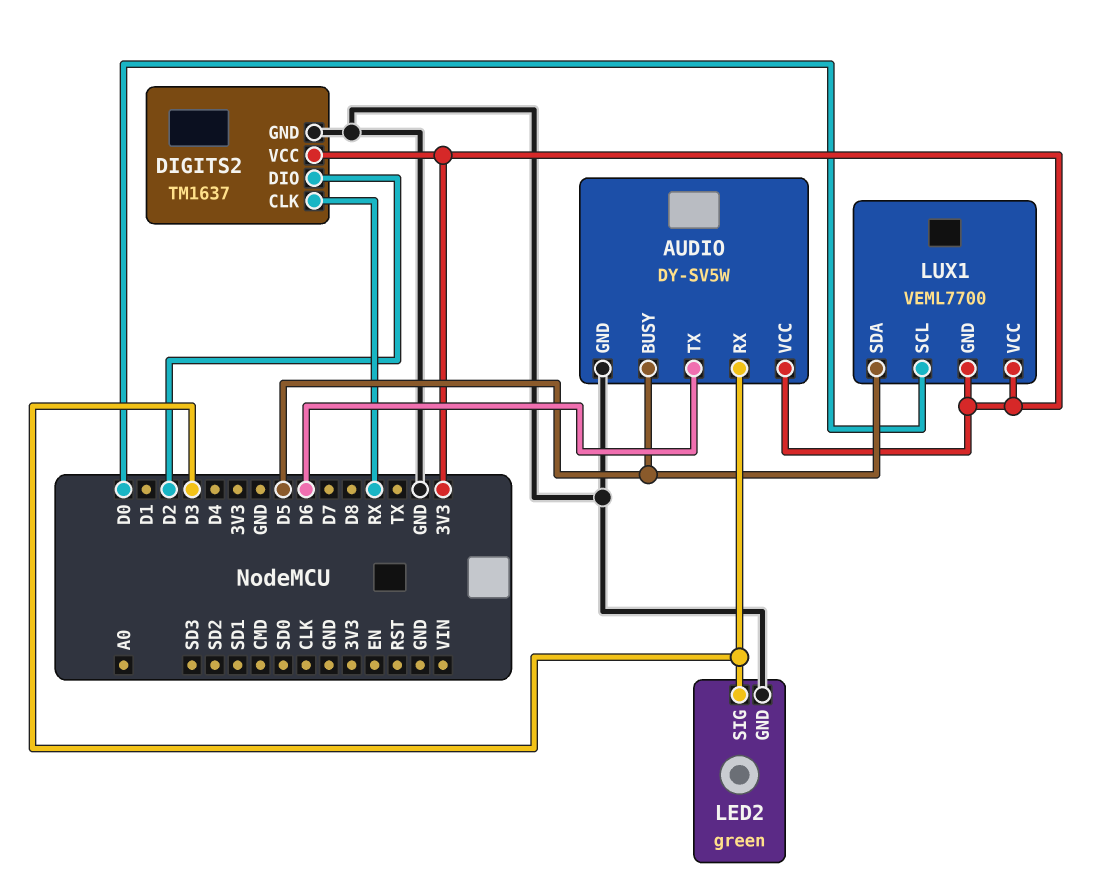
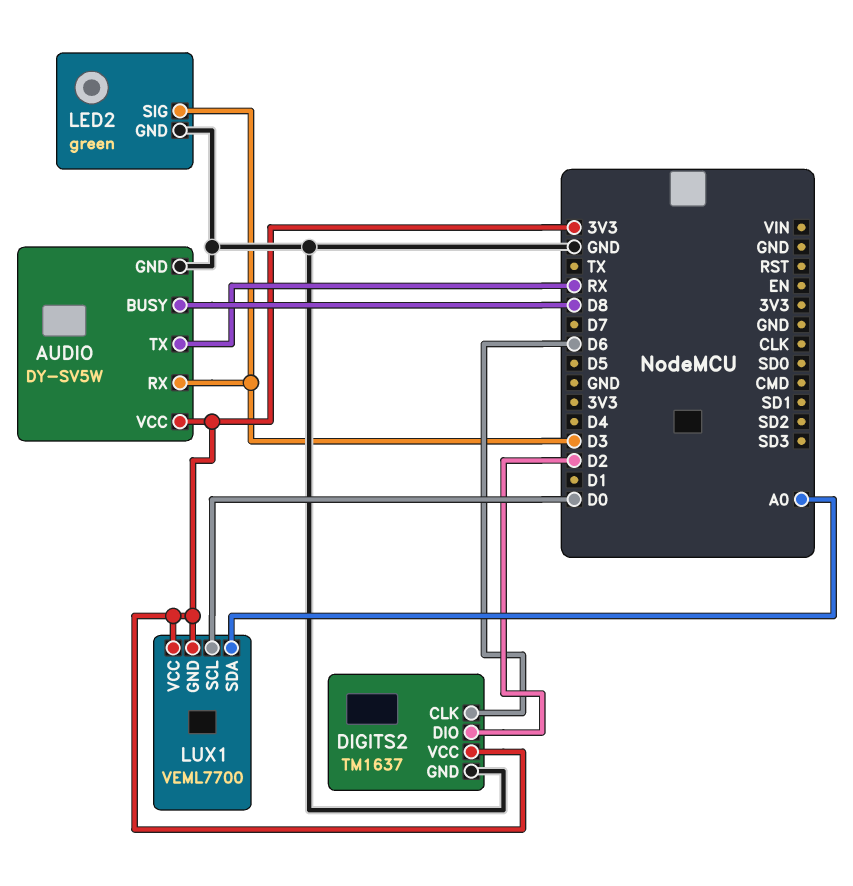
AUDIO pin BUSY: D5 -> D8
AUDIO pin TX: D6 -> RX
DIGITS2 pin CLK: RX -> D6
LUX1 pin SDA: D5 -> A0

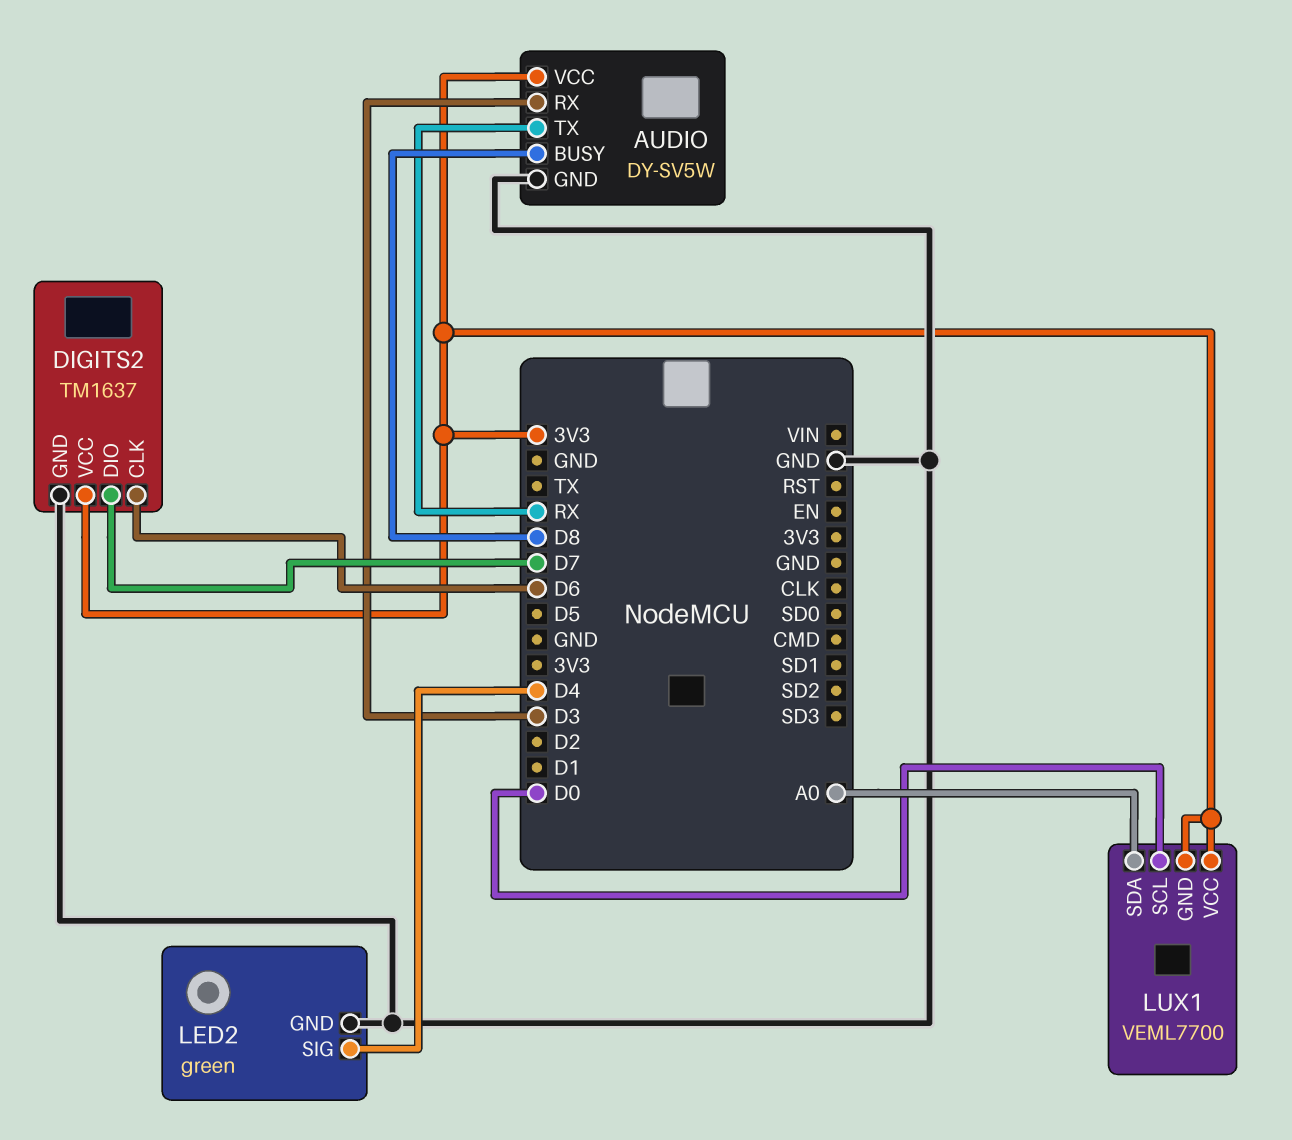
DIGITS2 pin DIO: D2 -> D7
LED2 pin SIG: D3 -> D4

